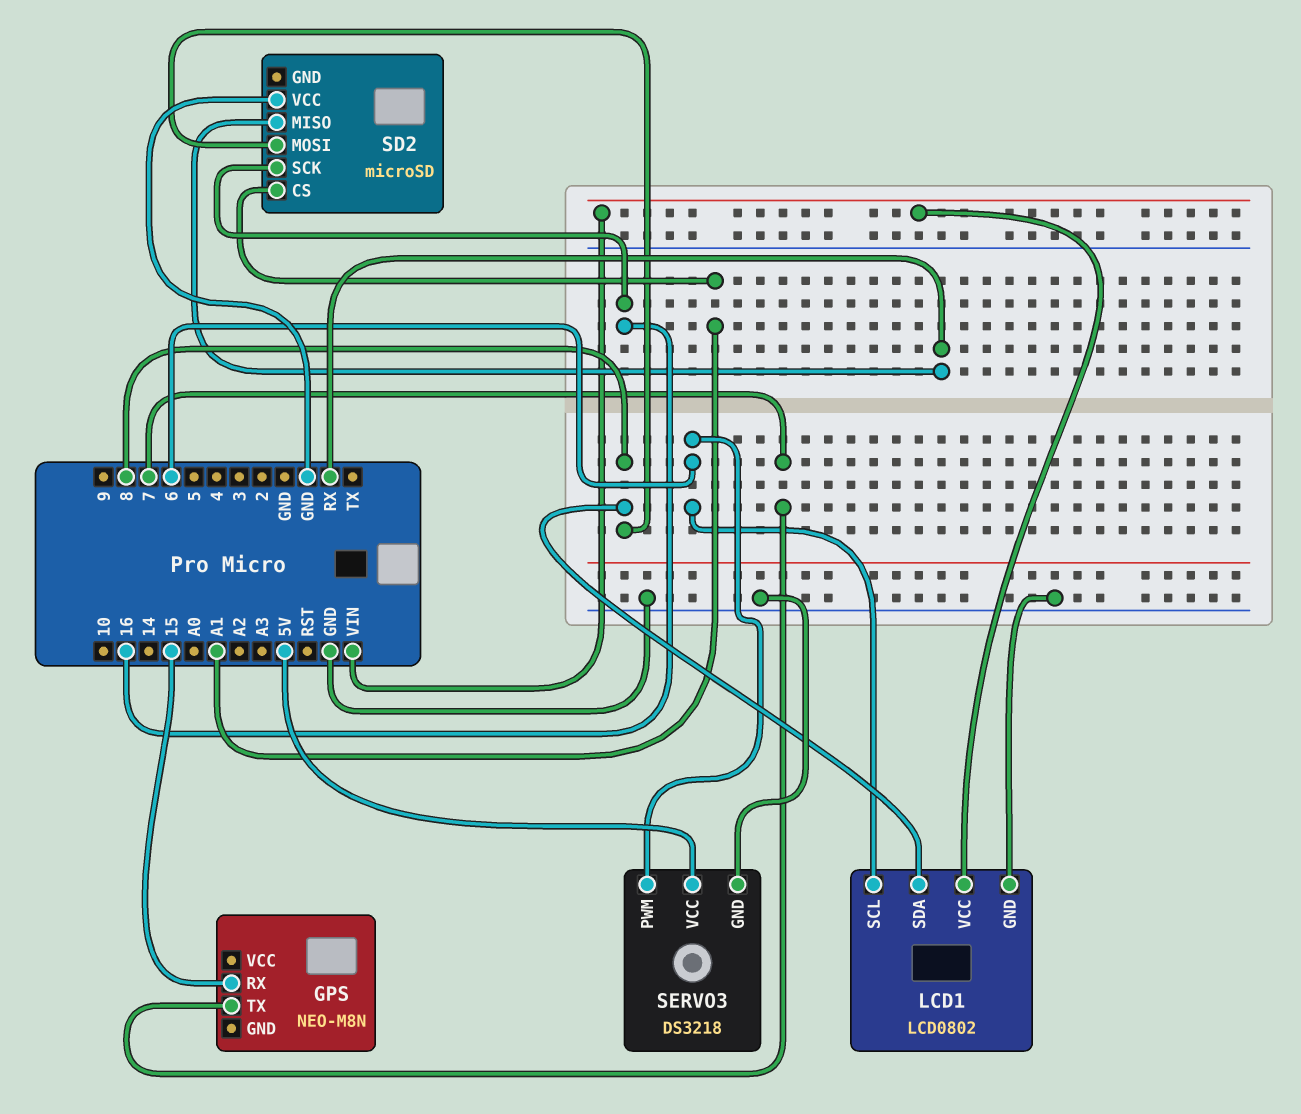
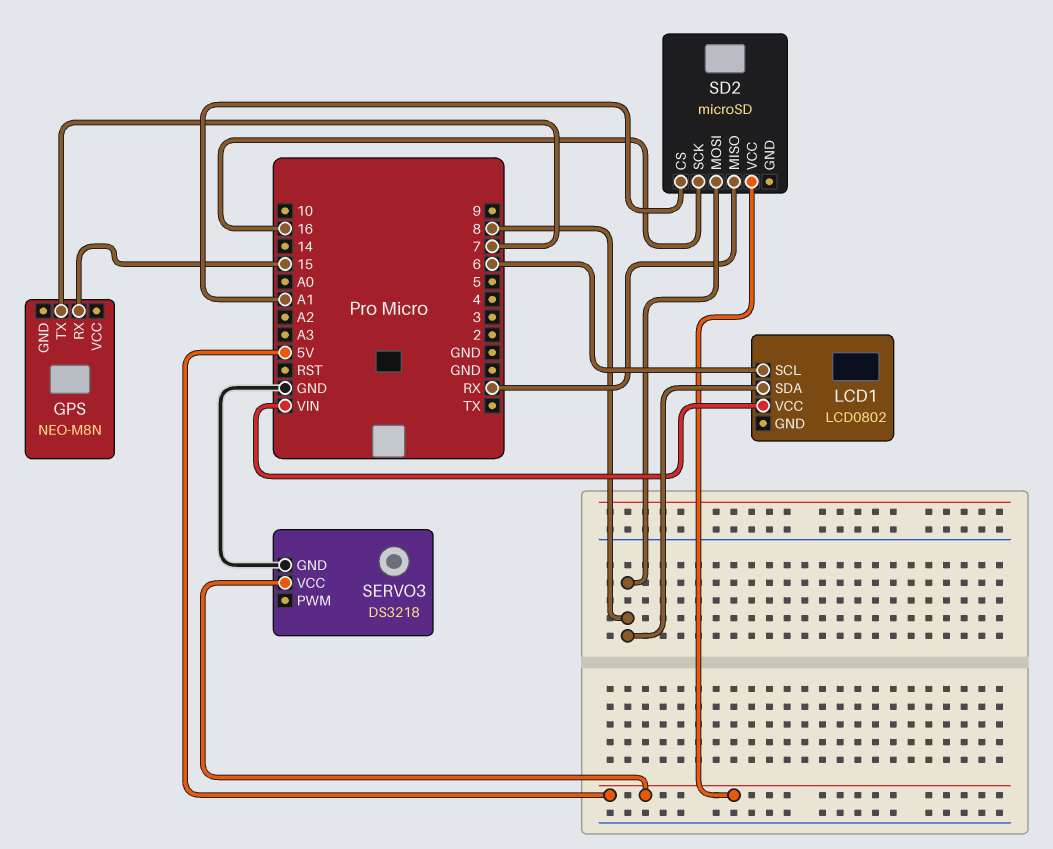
LCD1 pin GND: GND -> none
SD2 pin VCC: GND -> 5V
SERVO3 pin PWM: 6 -> none

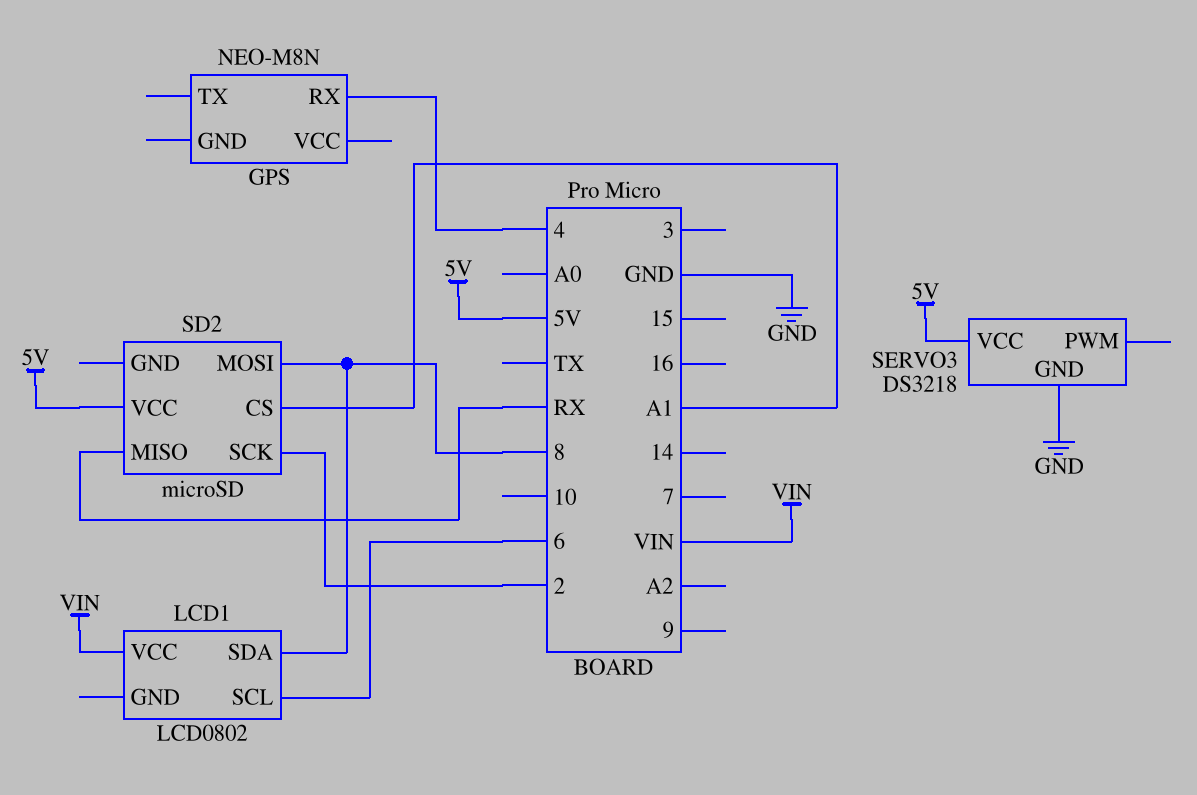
GPS pin RX: 15 -> 4
GPS pin TX: 7 -> none
SD2 pin SCK: 16 -> 2

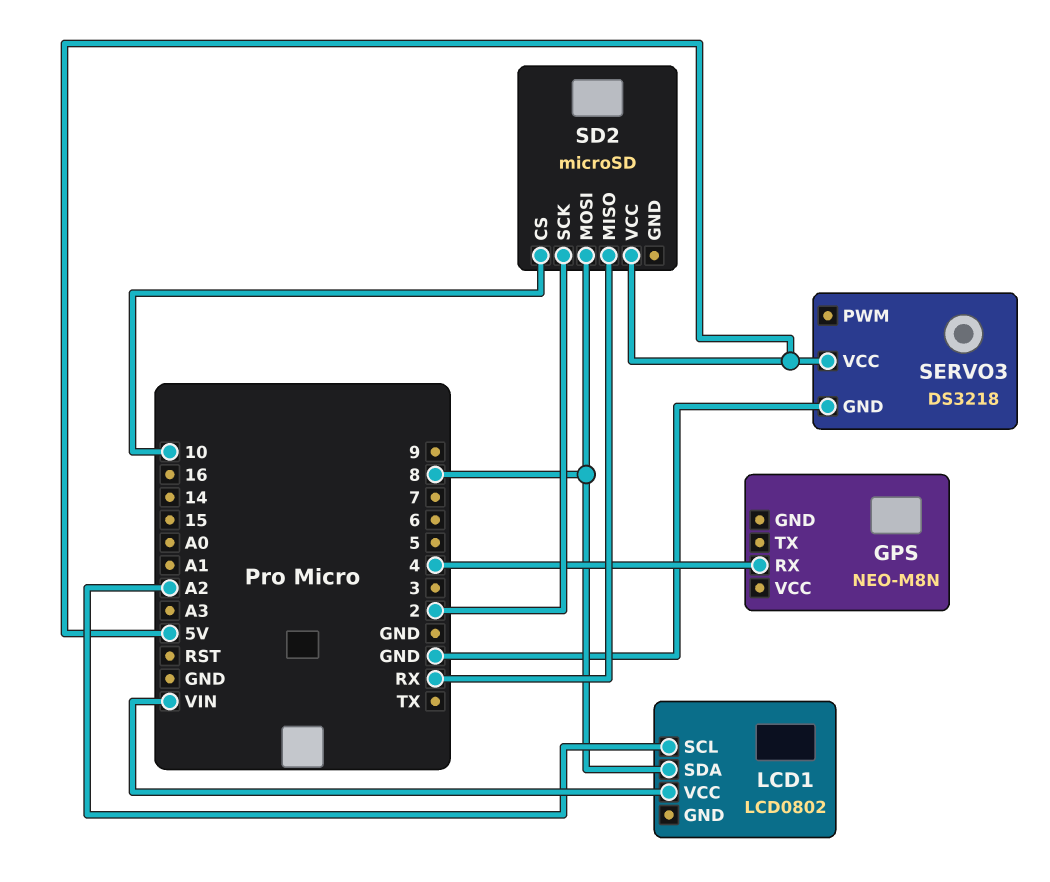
LCD1 pin SCL: 6 -> A2
SD2 pin CS: A1 -> 10

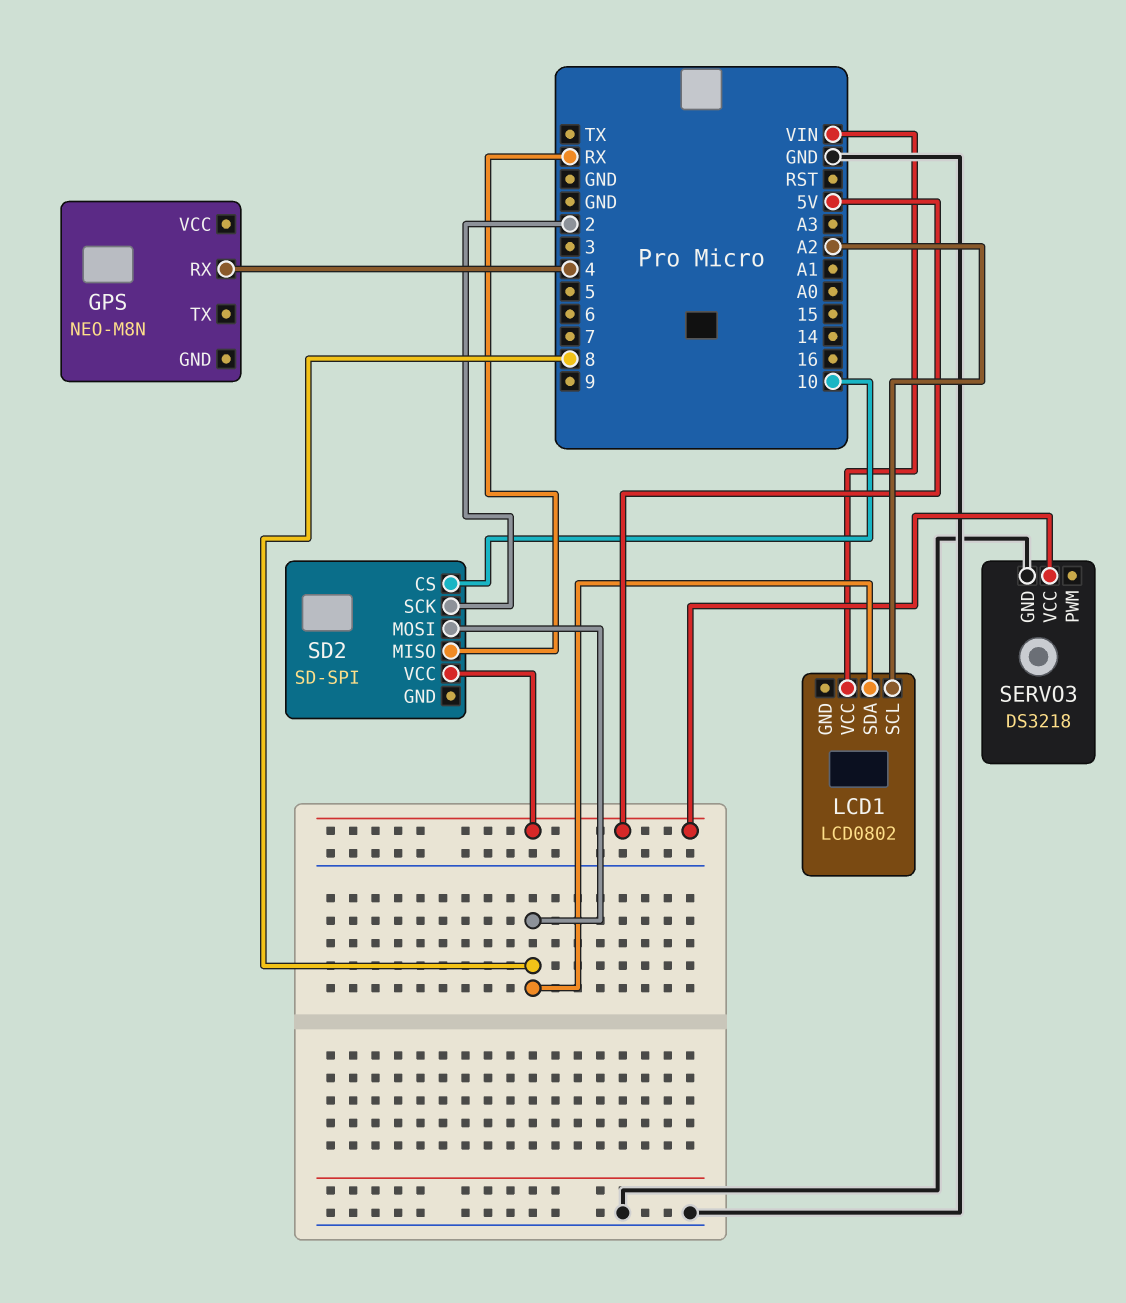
SD2: microSD -> SD-SPI

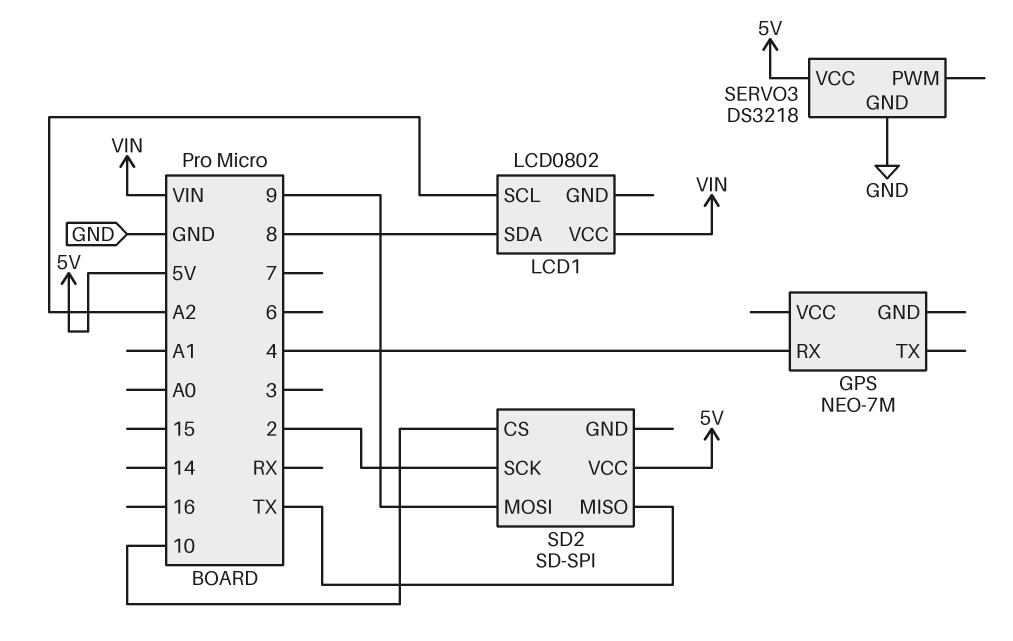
GPS: NEO-M8N -> NEO-7M
SD2 pin MISO: RX -> TX
SD2 pin MOSI: 8 -> 9

